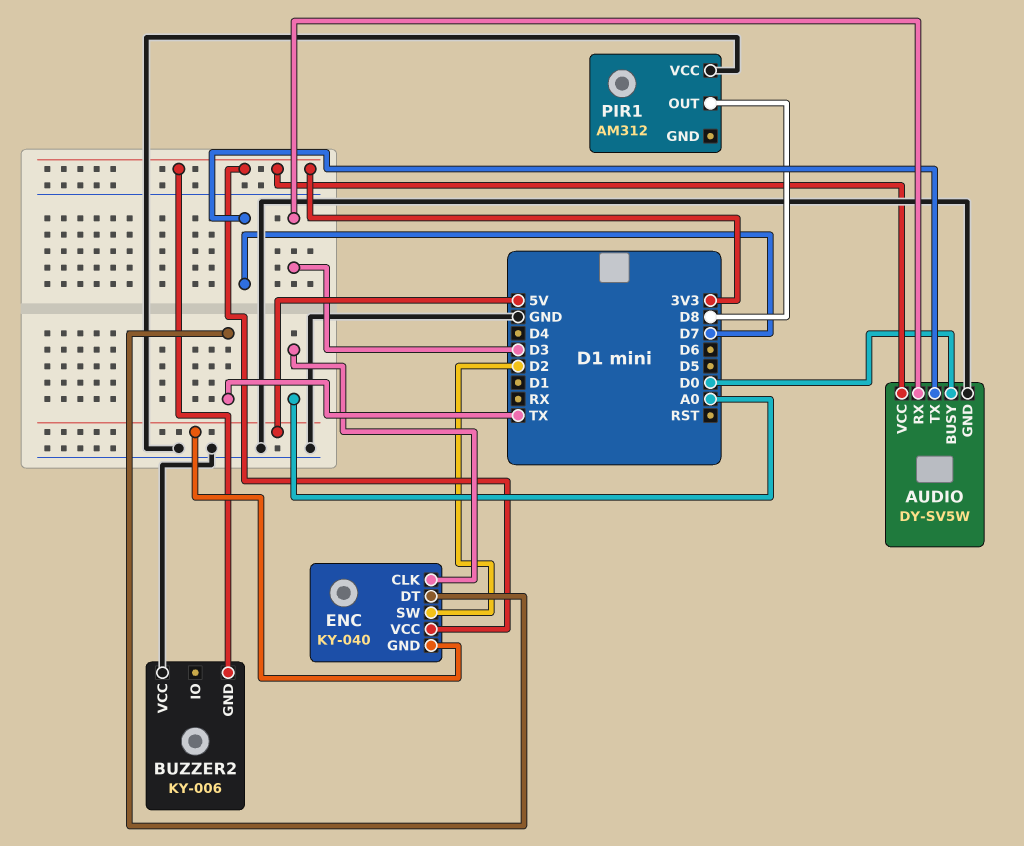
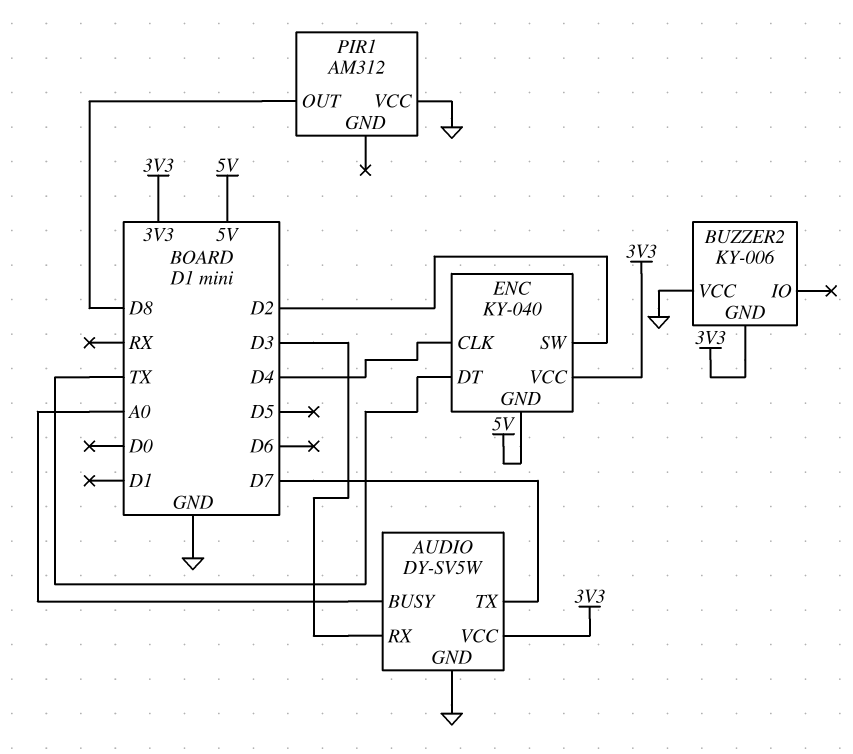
AUDIO pin BUSY: D0 -> A0
ENC pin CLK: A0 -> D4

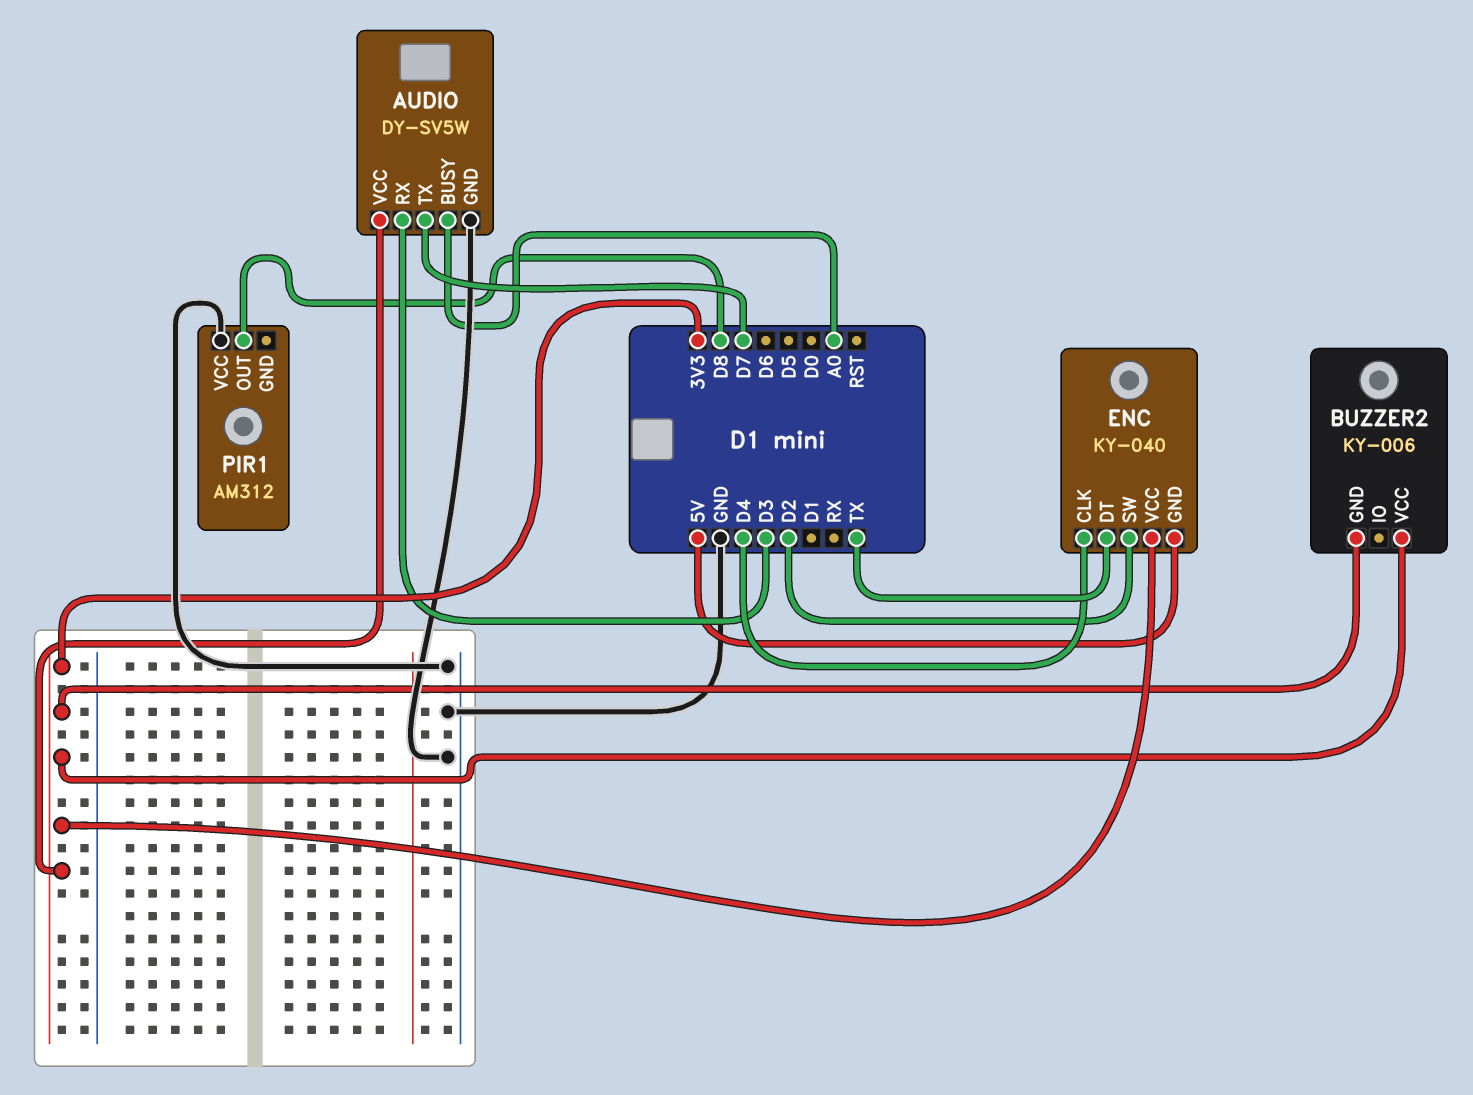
BUZZER2 pin VCC: GND -> 3V3

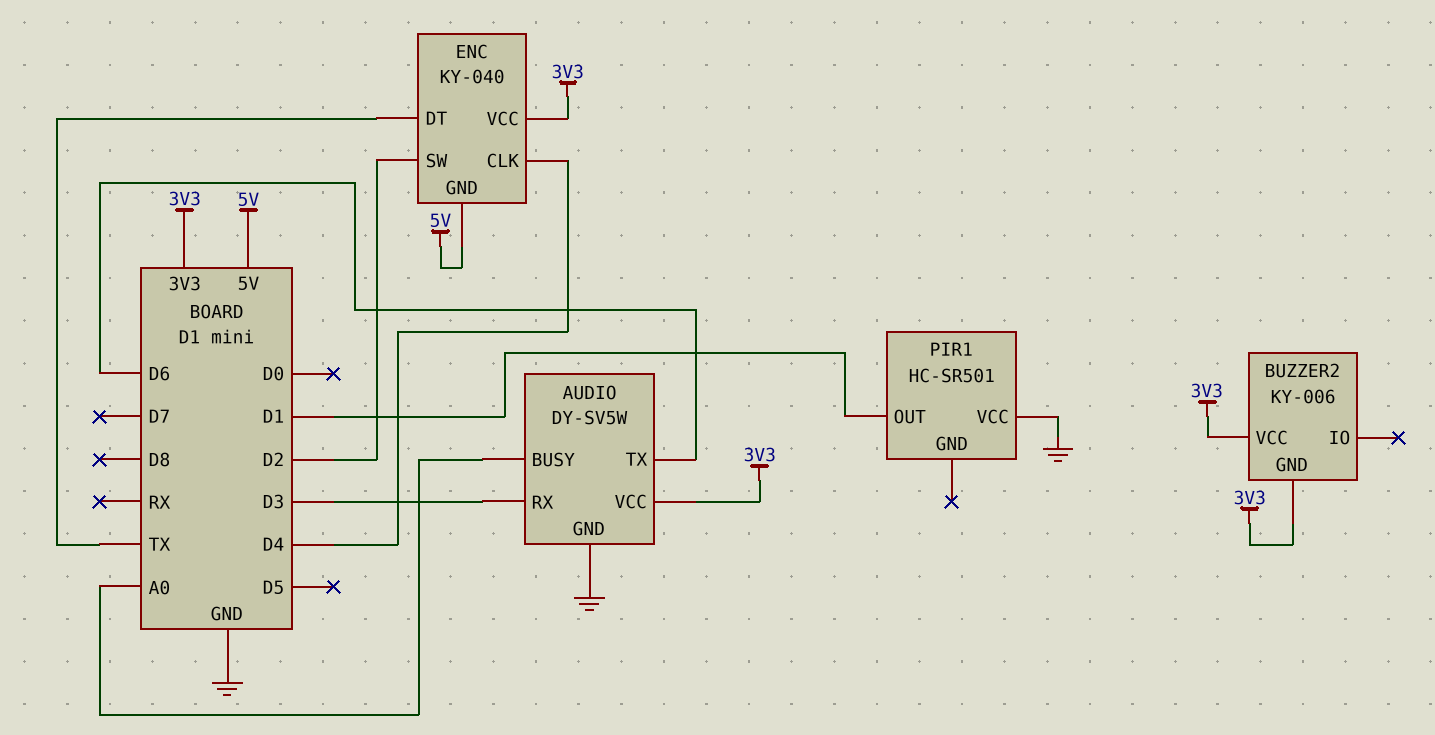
AUDIO pin TX: D7 -> D6
PIR1: AM312 -> HC-SR501
PIR1 pin OUT: D8 -> D1

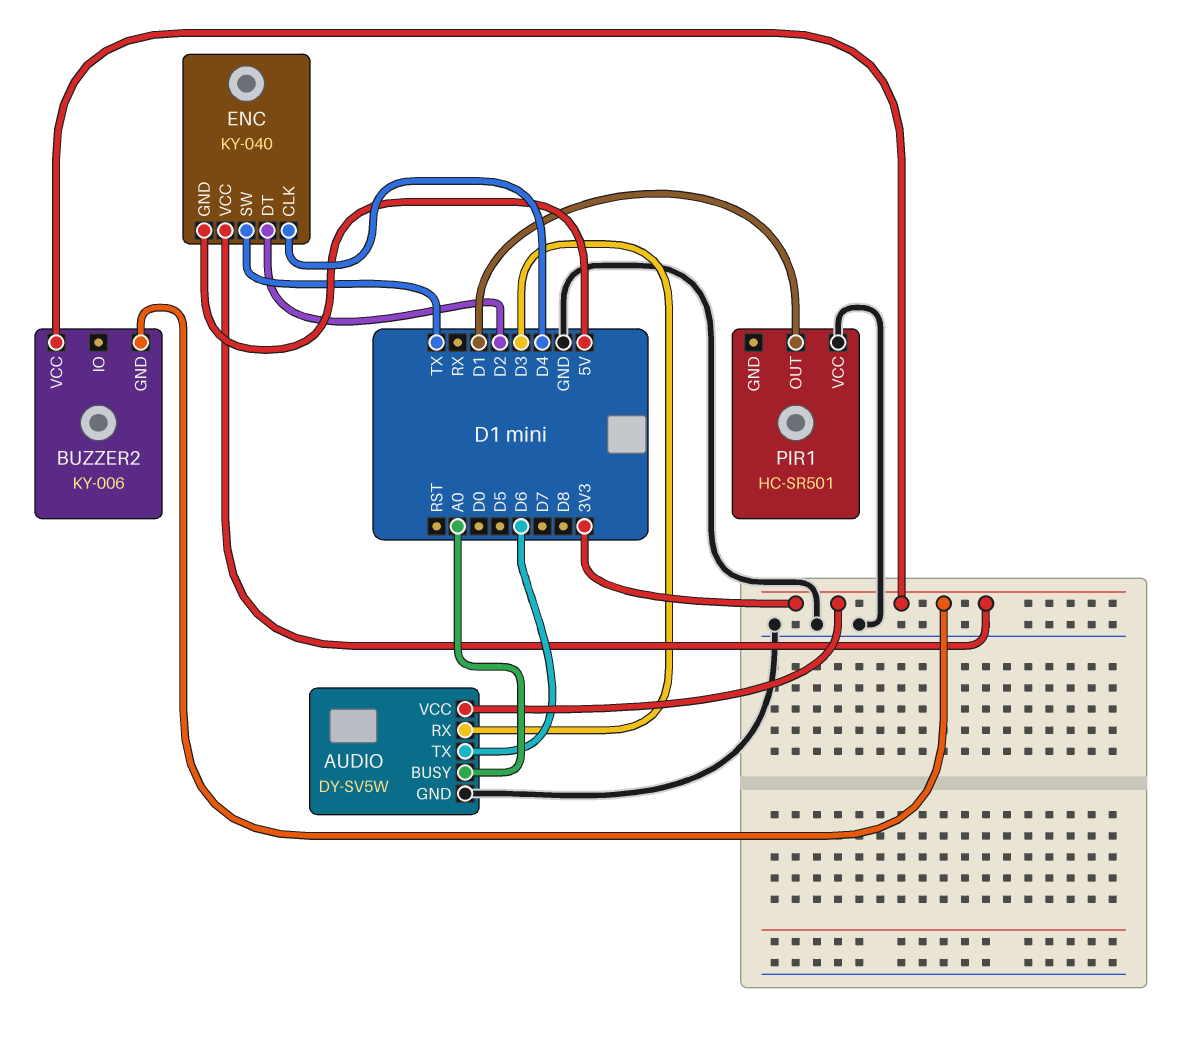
ENC pin DT: TX -> D2
ENC pin SW: D2 -> TX

